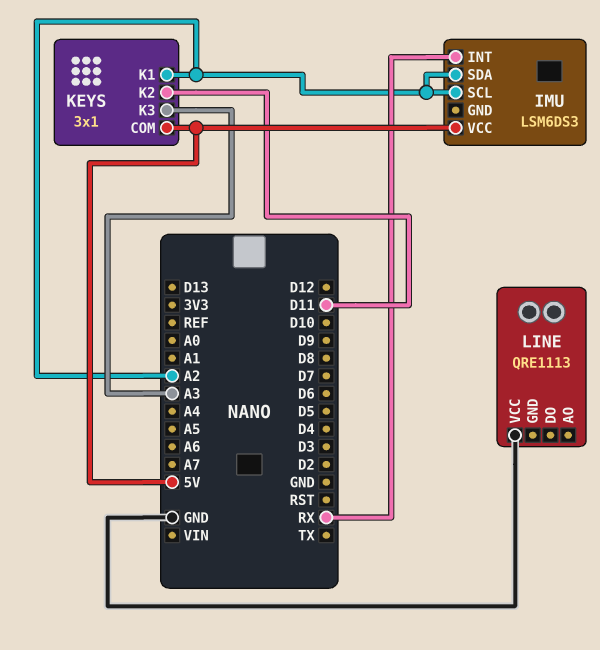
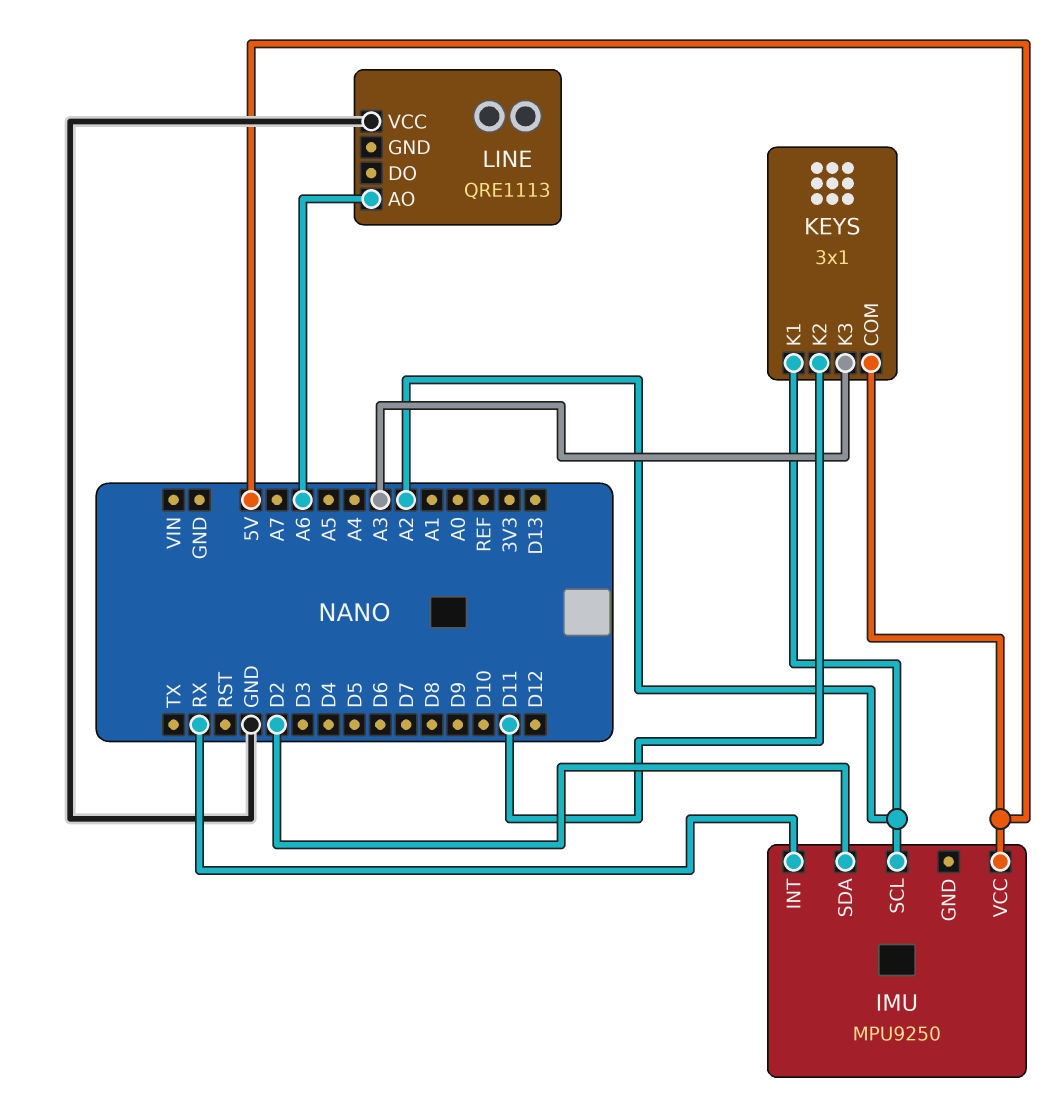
IMU: LSM6DS3 -> MPU9250
IMU pin SDA: A2 -> D2
LINE pin AO: none -> A6

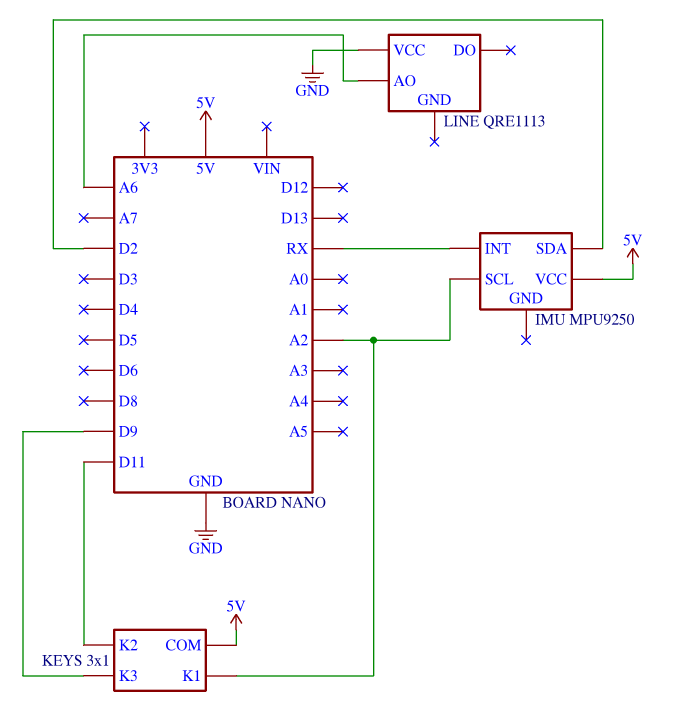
KEYS pin K3: A3 -> D9

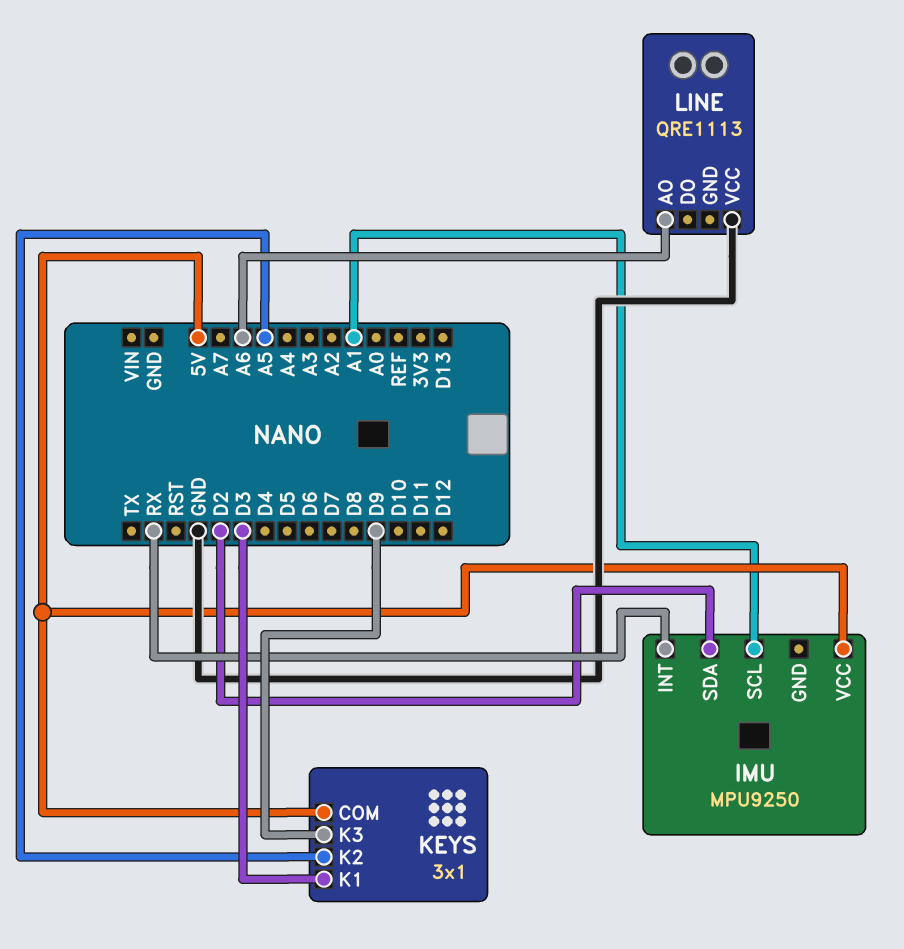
IMU pin SCL: A2 -> A1
KEYS pin K1: A2 -> D3
KEYS pin K2: D11 -> A5

